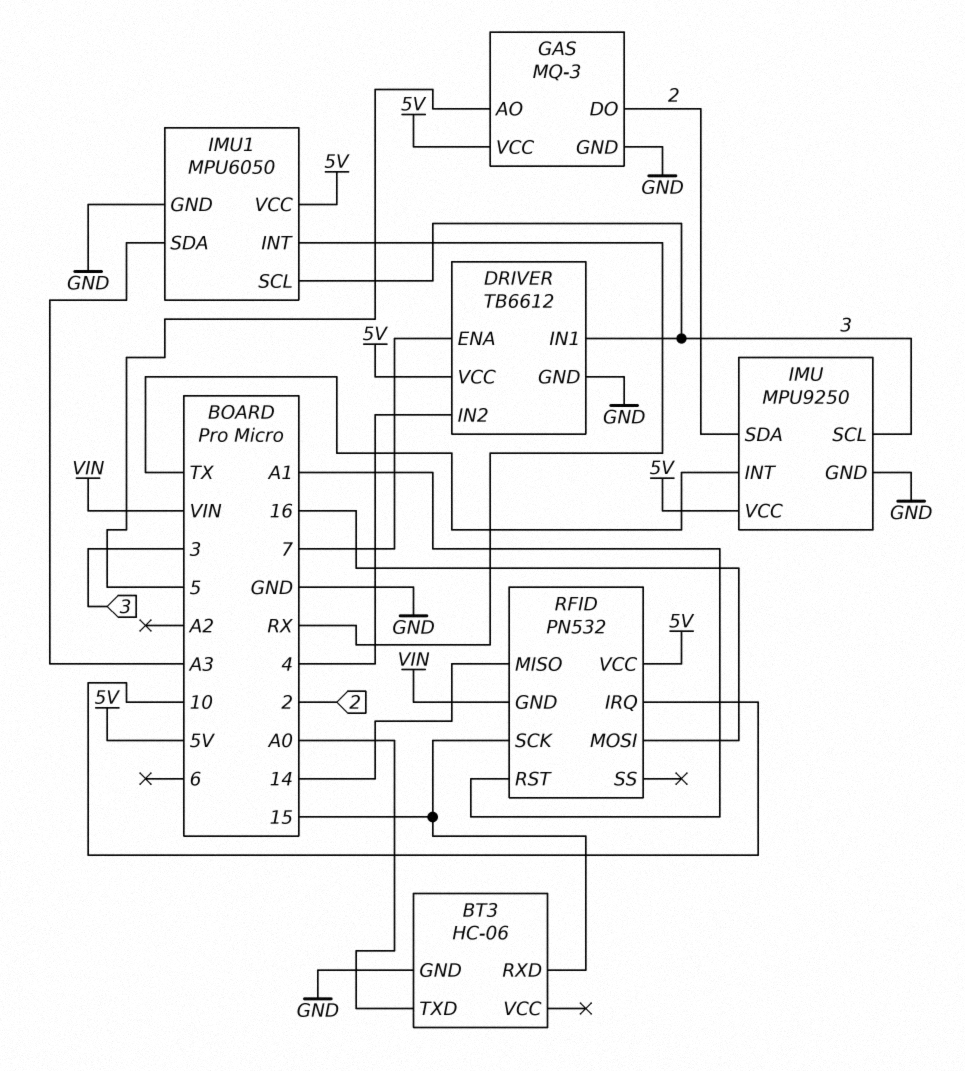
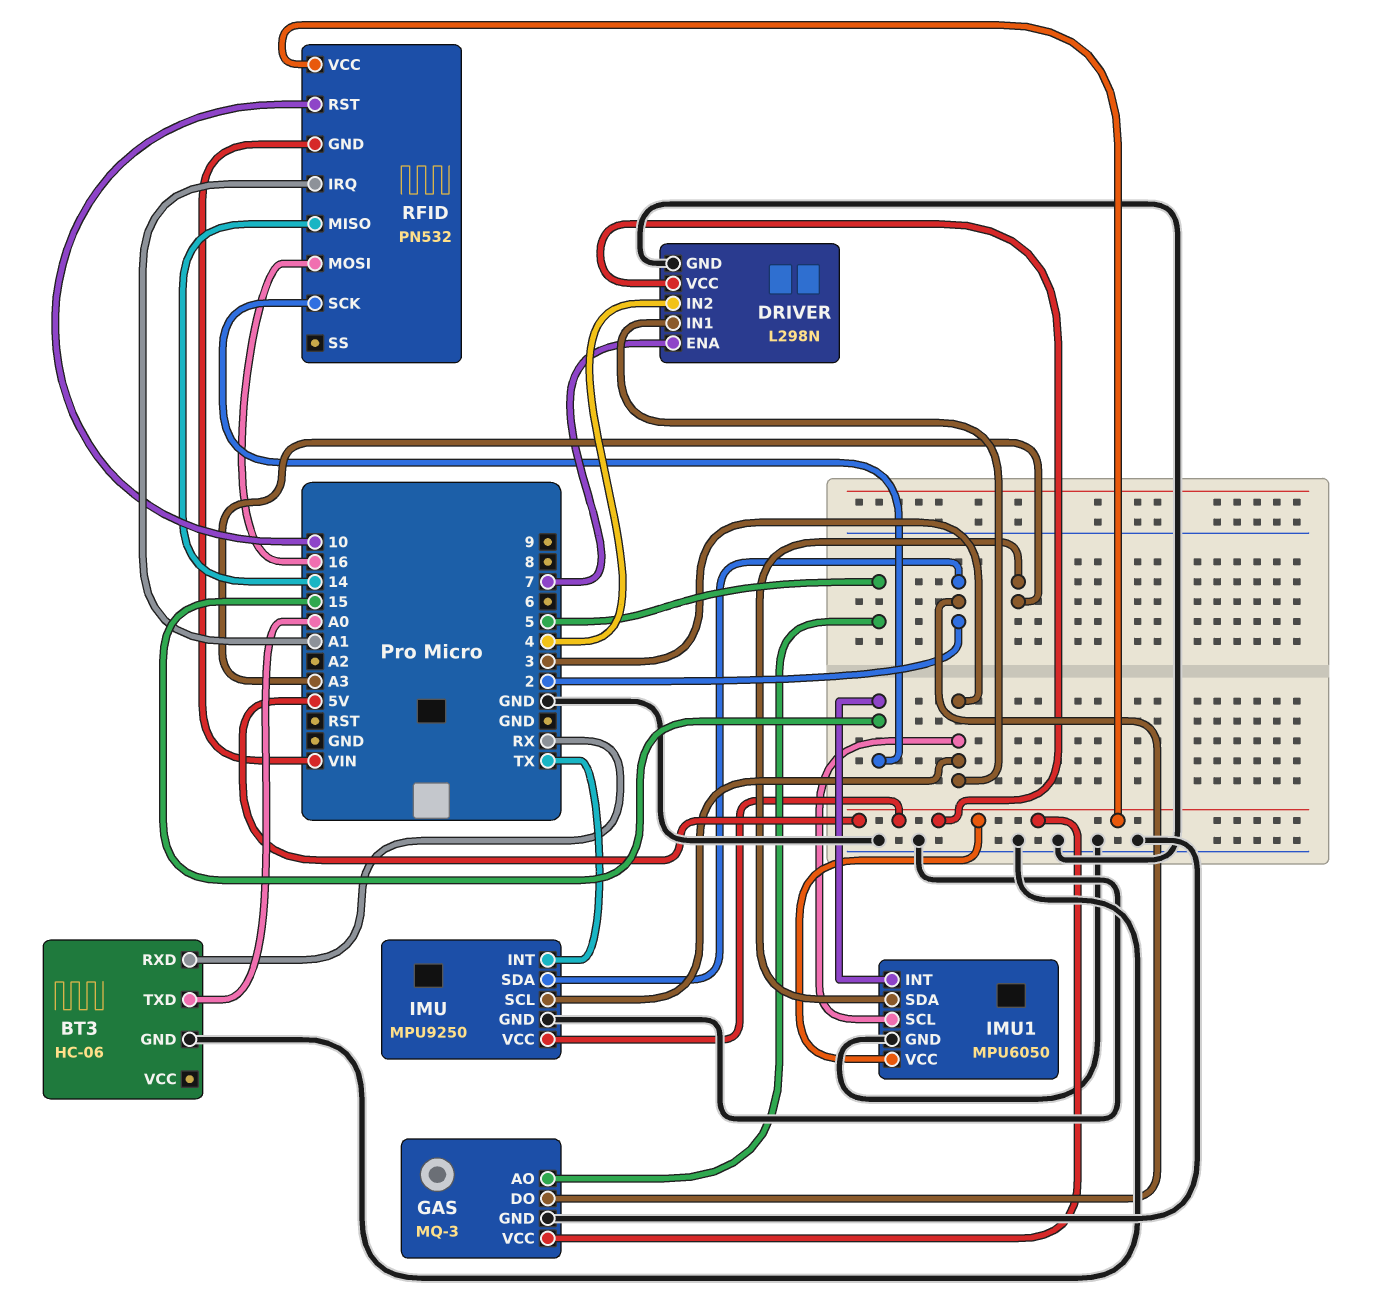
BT3 pin RXD: 15 -> RX
DRIVER: TB6612 -> L298N
IMU1 pin INT: RX -> 15
RFID pin IRQ: 10 -> A1
RFID pin RST: A1 -> 10

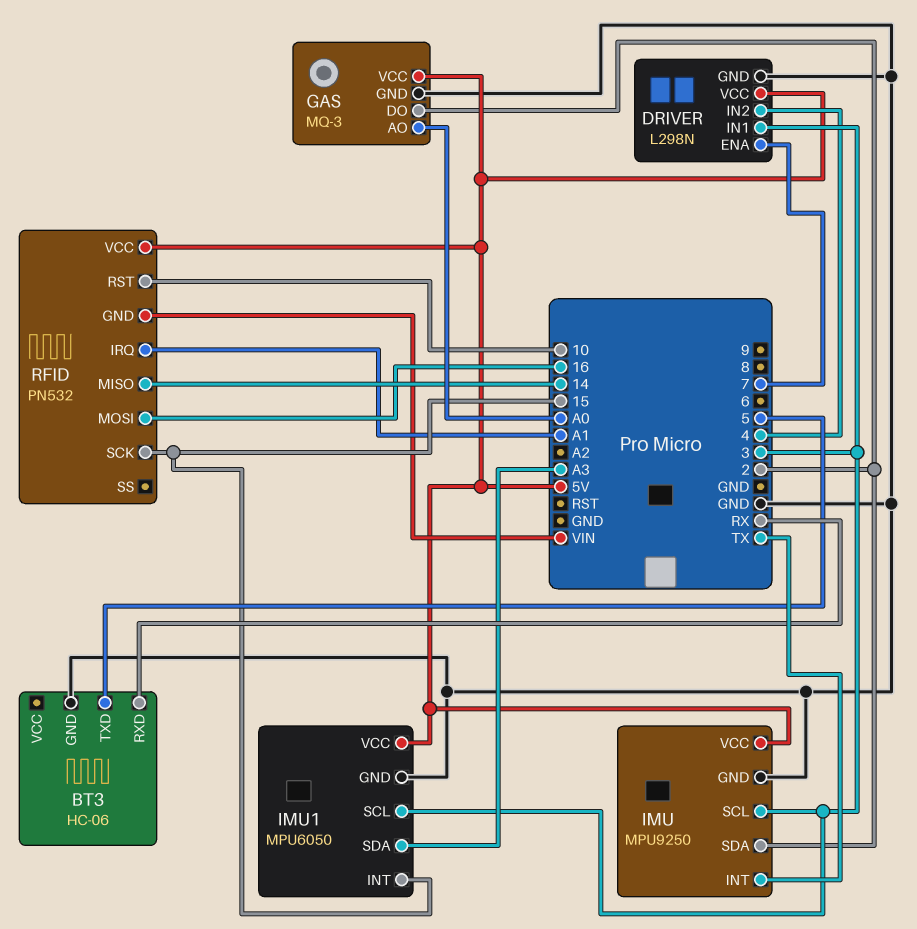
BT3 pin TXD: A0 -> 5
GAS pin AO: 5 -> A0

